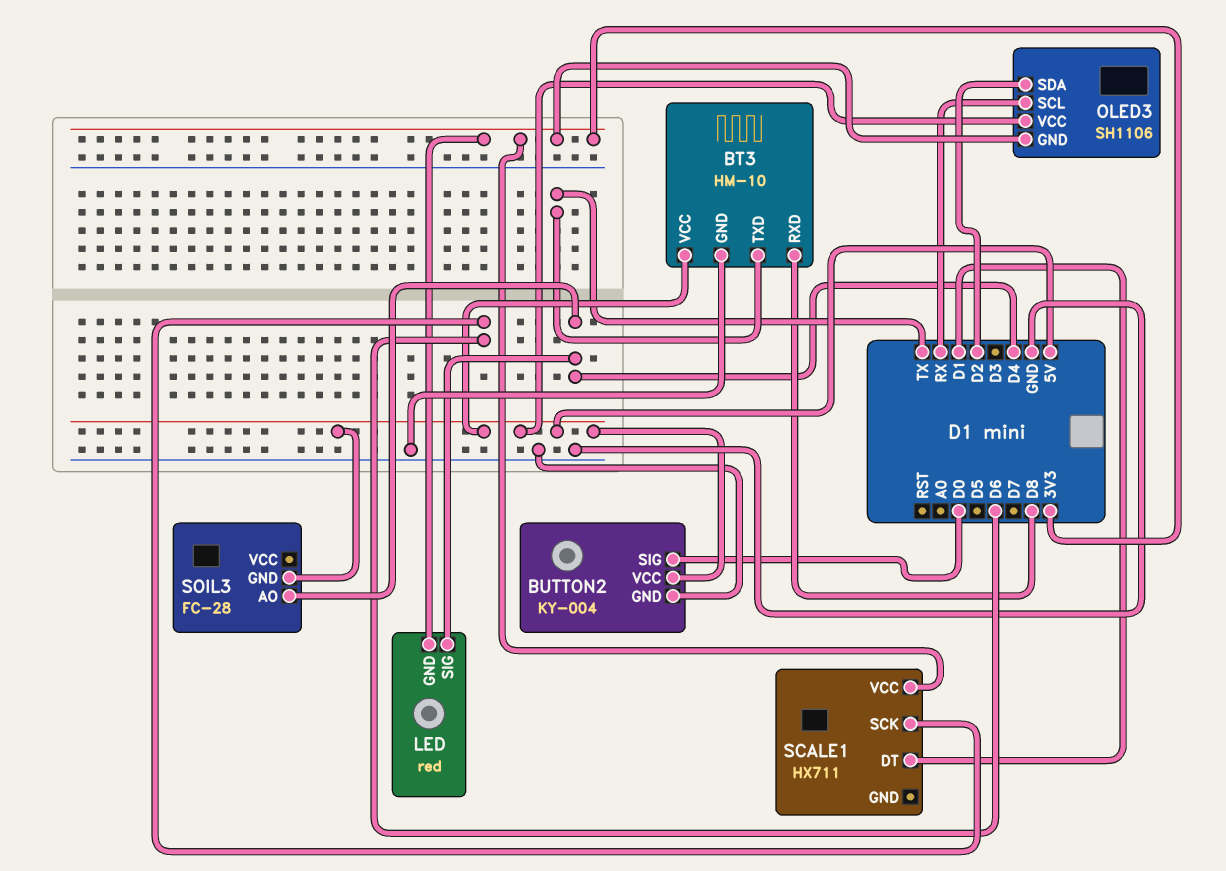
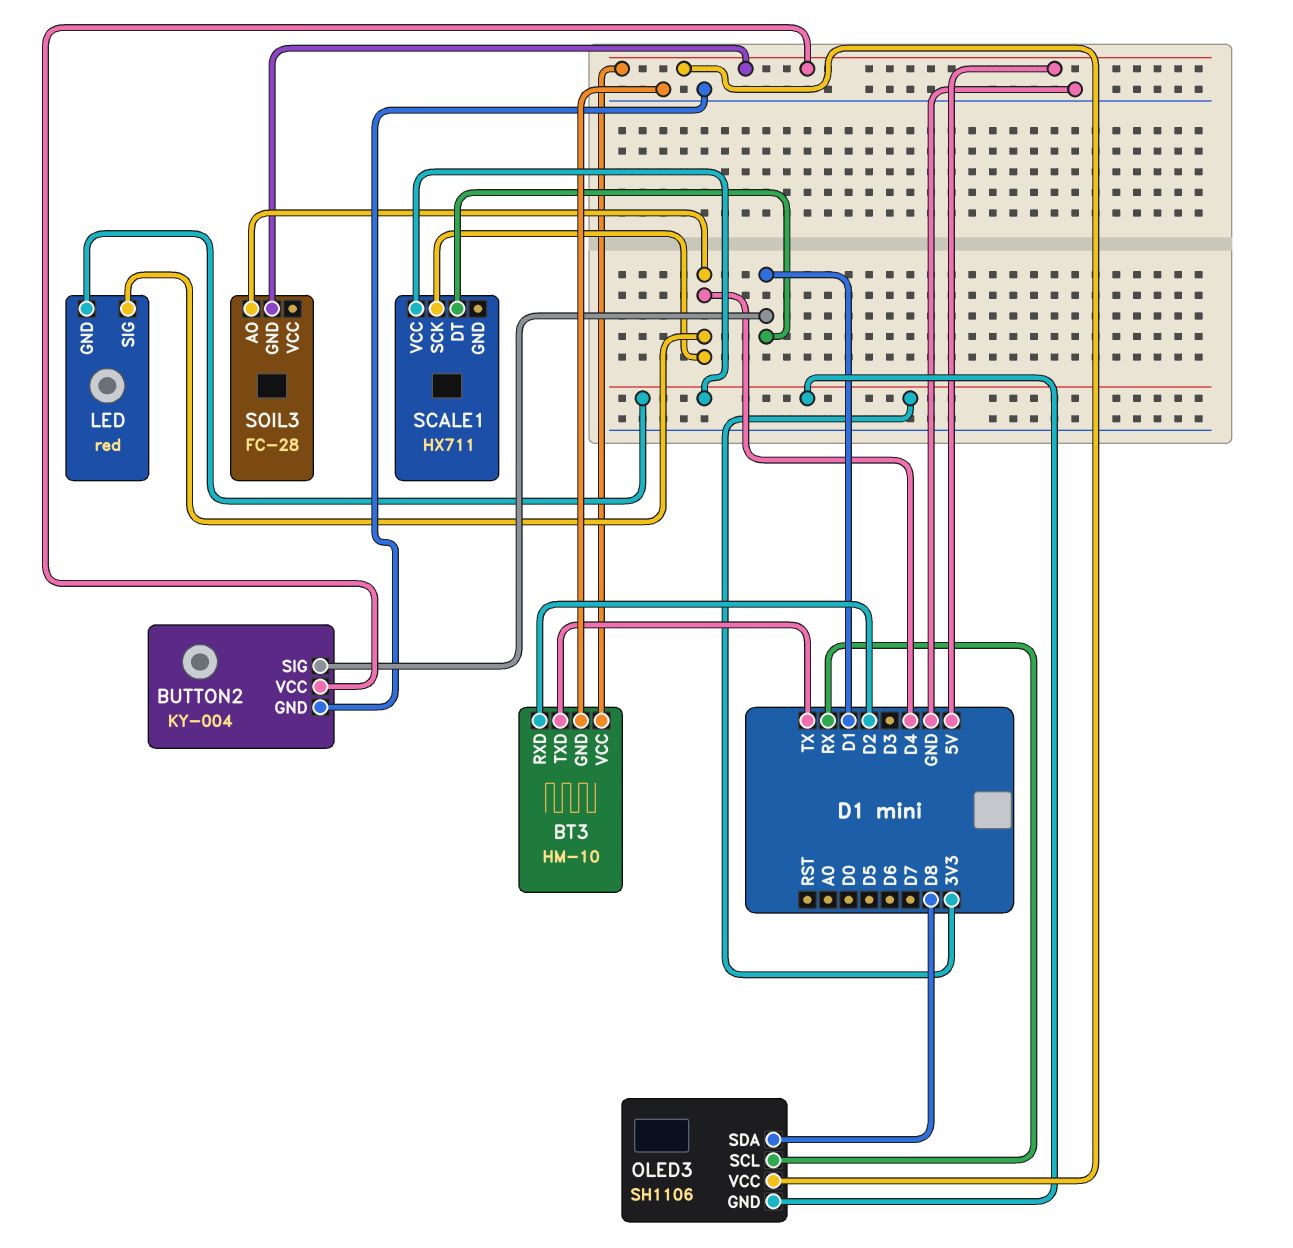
BT3 pin RXD: D8 -> D2
BUTTON2 pin SIG: D0 -> D1
OLED3 pin SDA: D2 -> D8
SCALE1 pin SCK: D6 -> D4

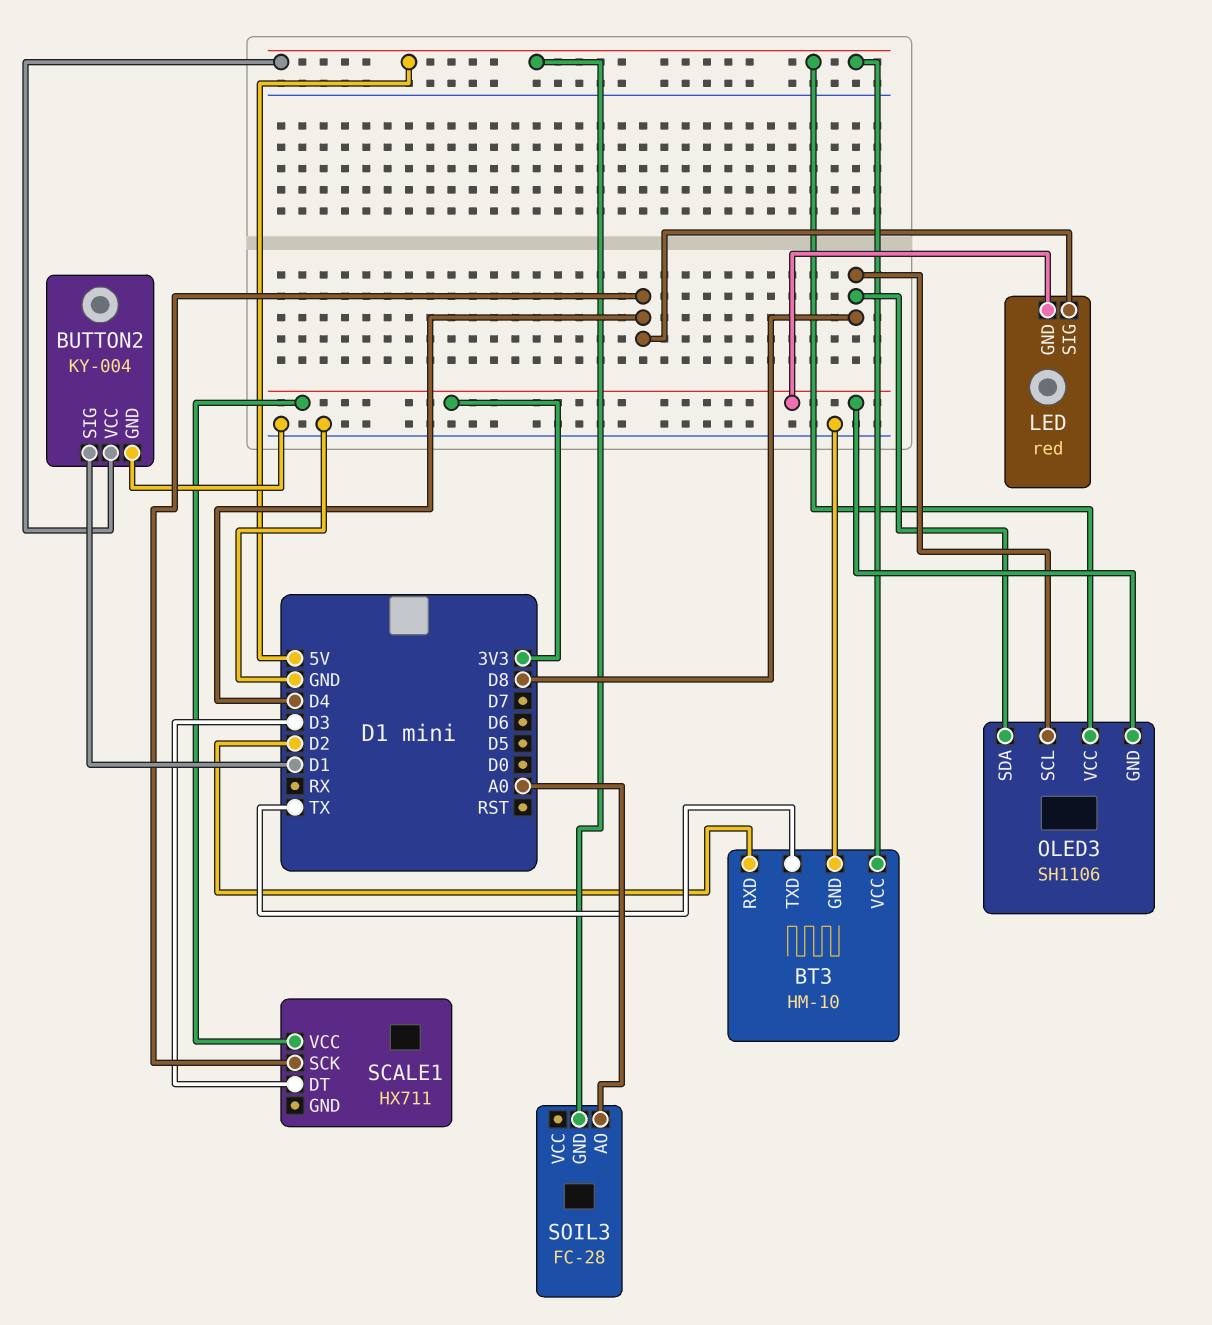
OLED3 pin SCL: RX -> D8
SCALE1 pin DT: D1 -> D3
SOIL3 pin AO: D4 -> A0

